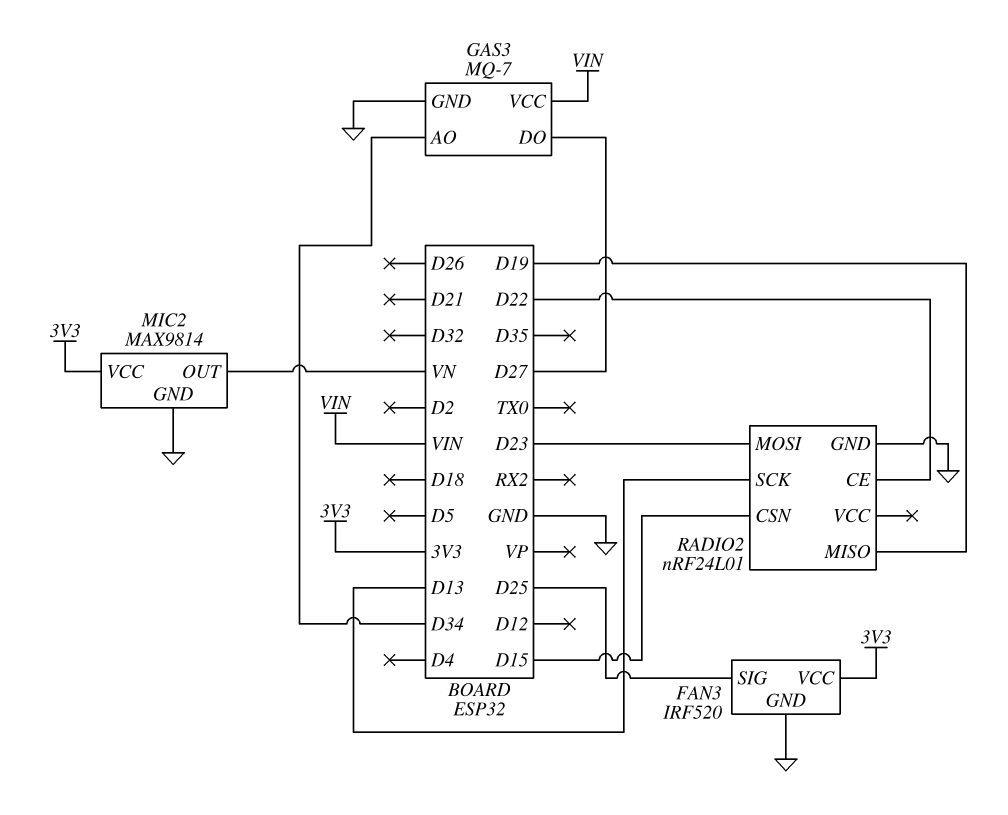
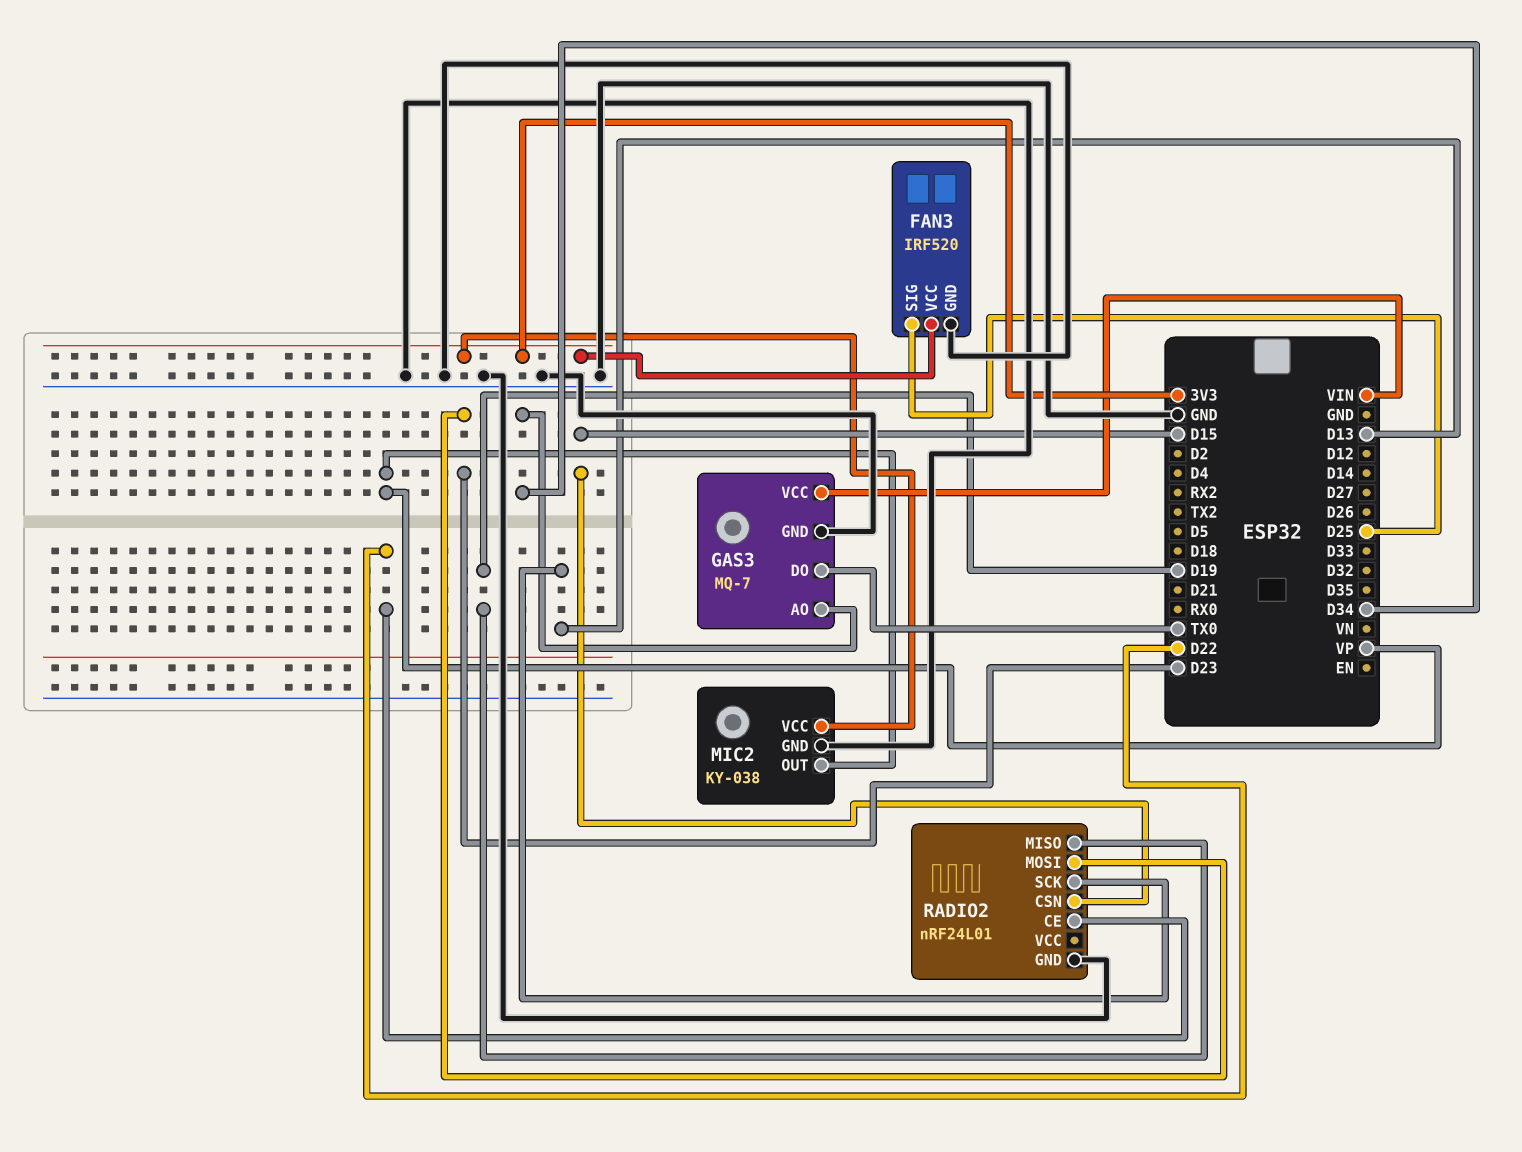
GAS3 pin DO: D27 -> TX0
MIC2: MAX9814 -> KY-038
MIC2 pin OUT: VN -> VP

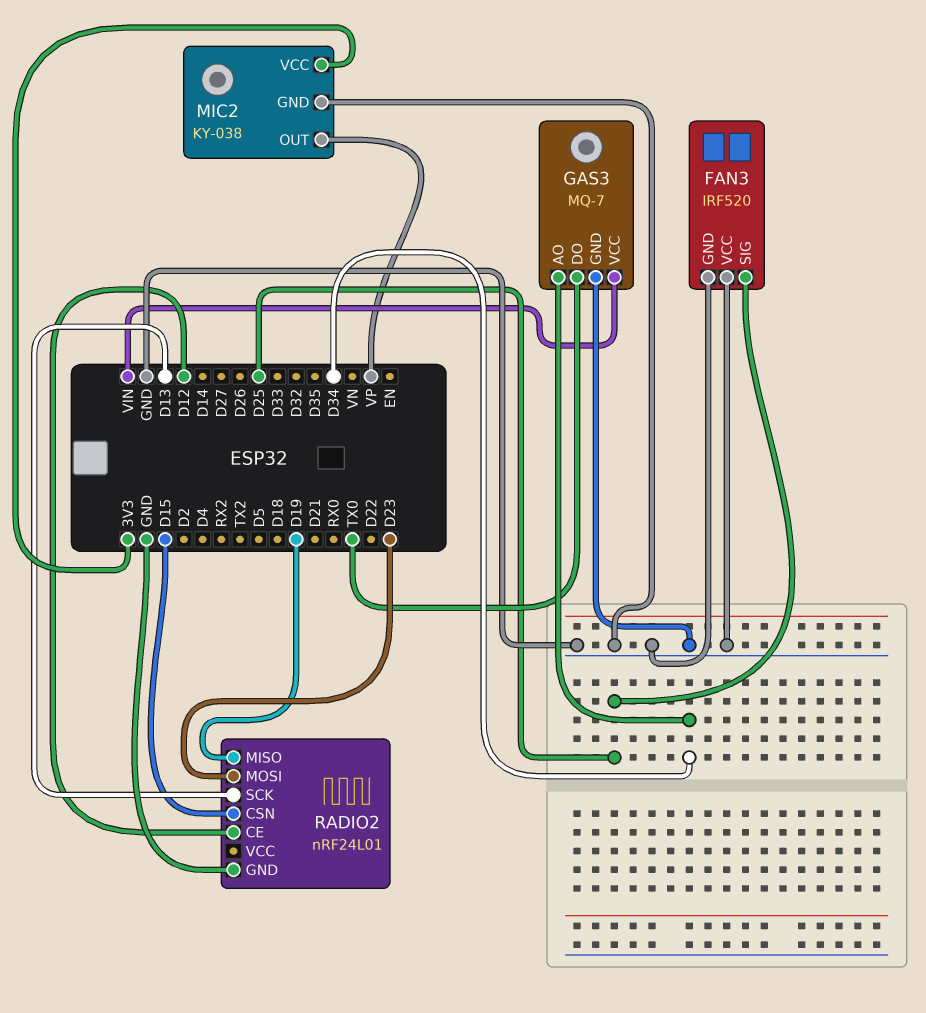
FAN3 pin VCC: 3V3 -> GND
RADIO2 pin CE: D22 -> D12

